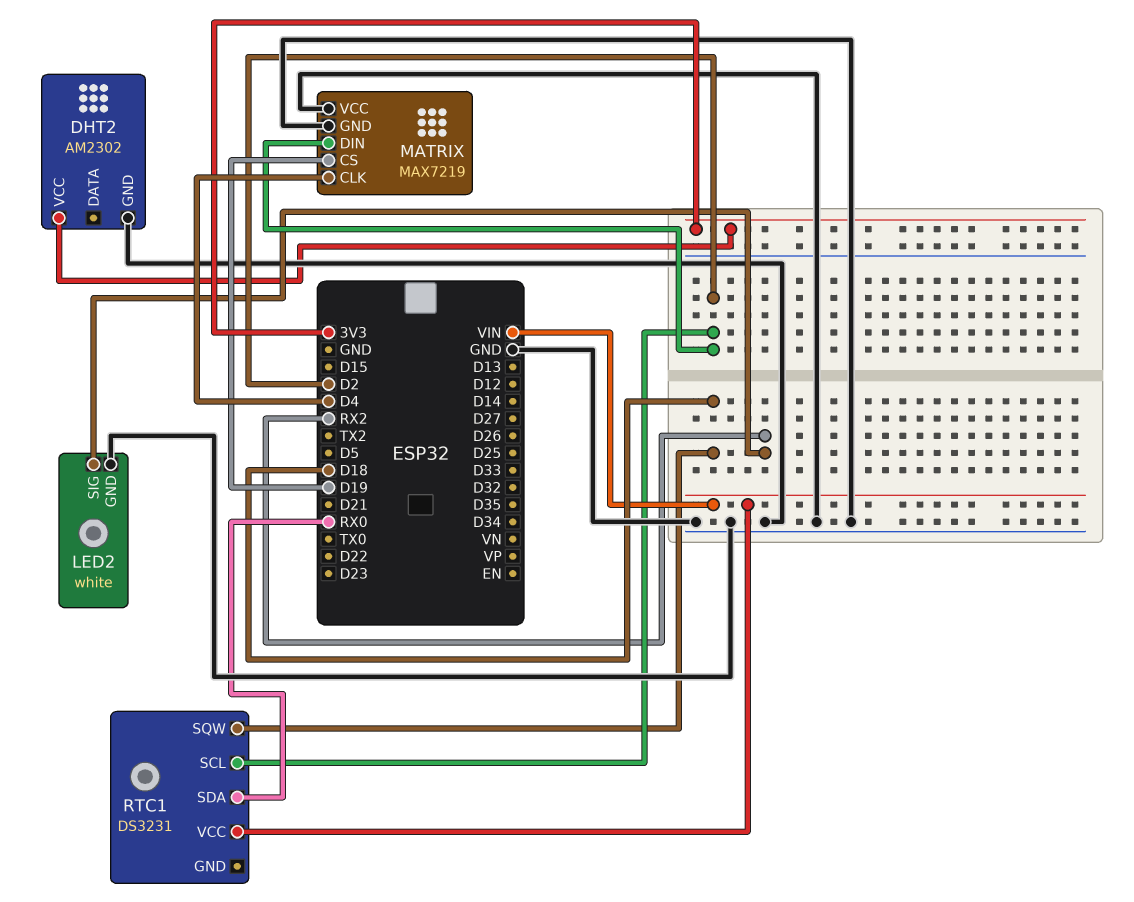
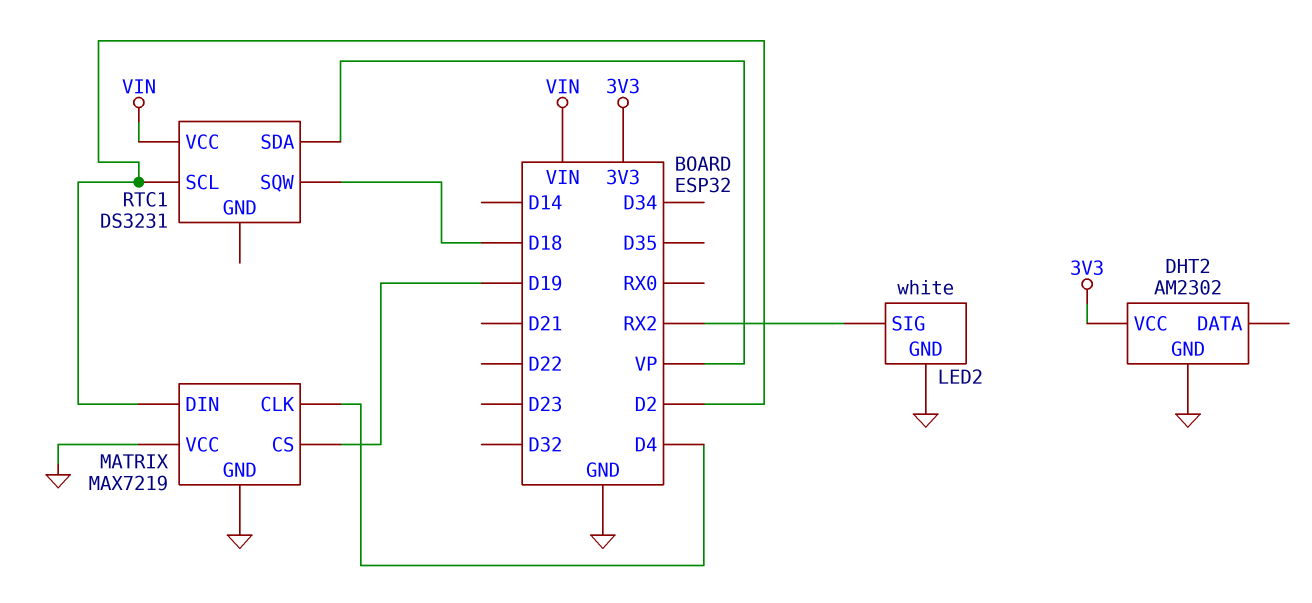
RTC1 pin SDA: RX0 -> VP

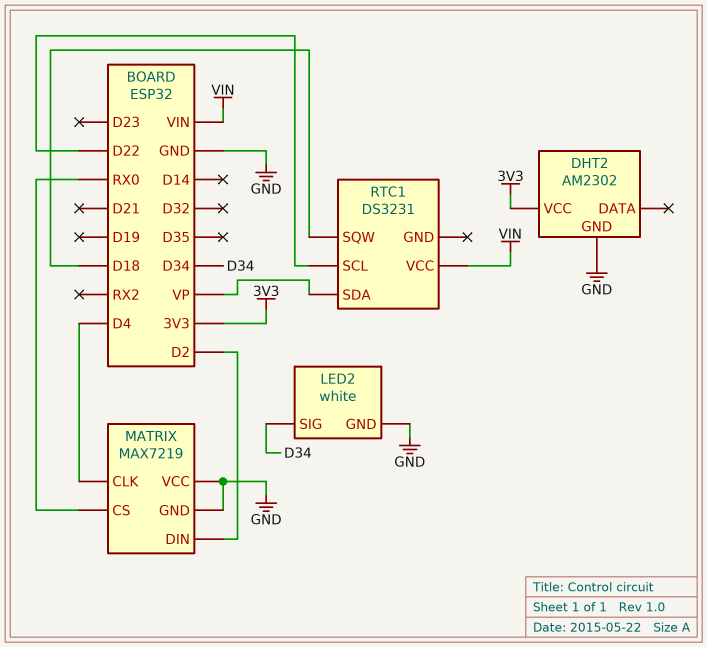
LED2 pin SIG: RX2 -> D34
MATRIX pin CS: D19 -> RX0
RTC1 pin SCL: D2 -> D22

